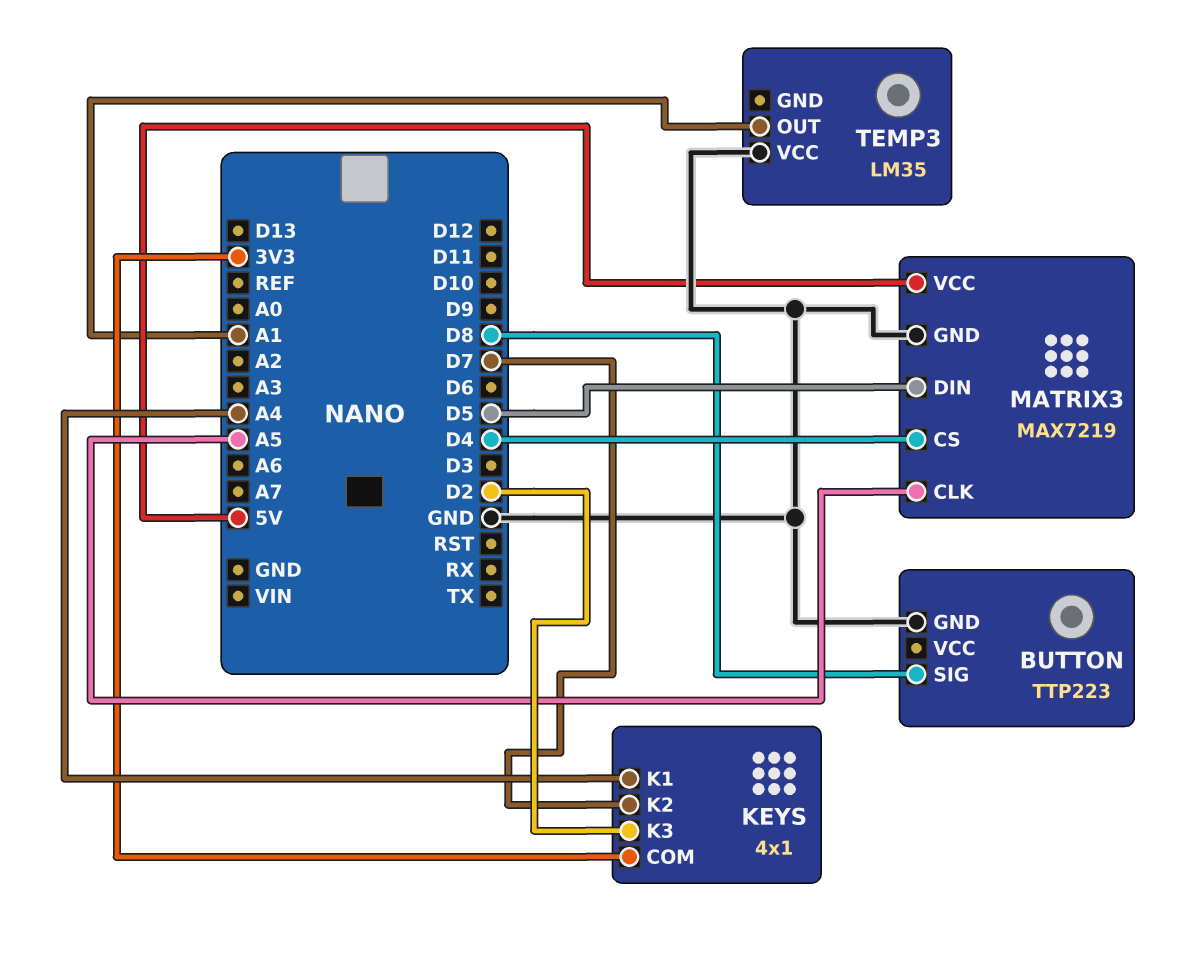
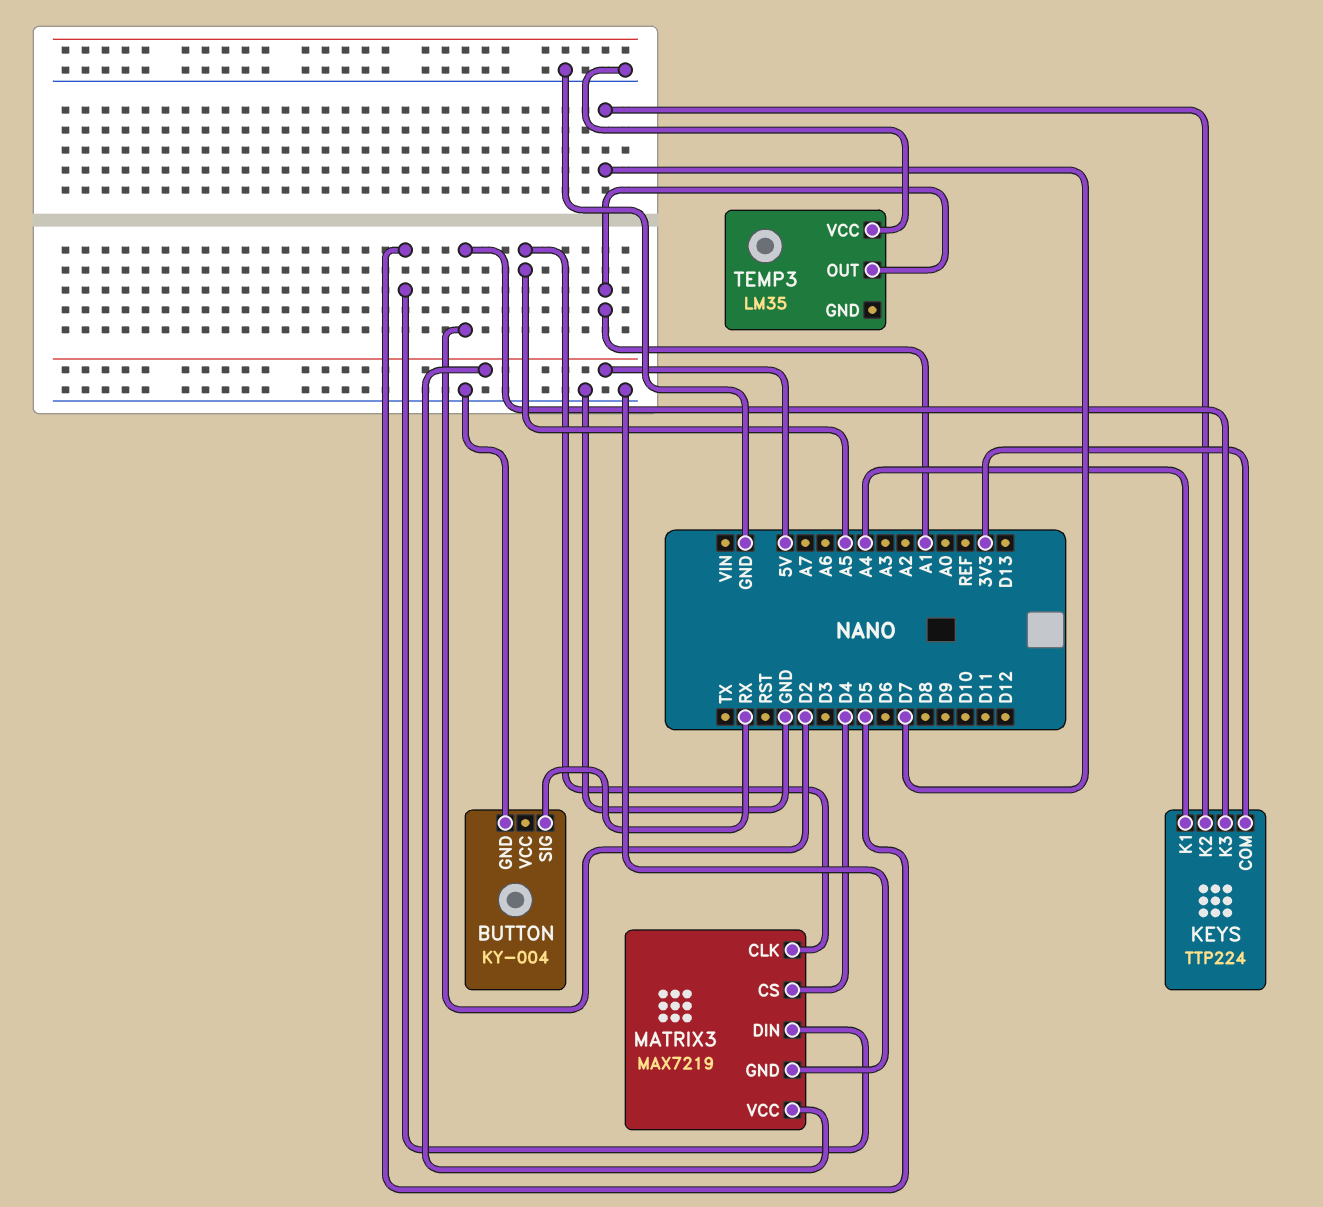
BUTTON: TTP223 -> KY-004
BUTTON pin SIG: D8 -> RX
KEYS: 4x1 -> TTP224

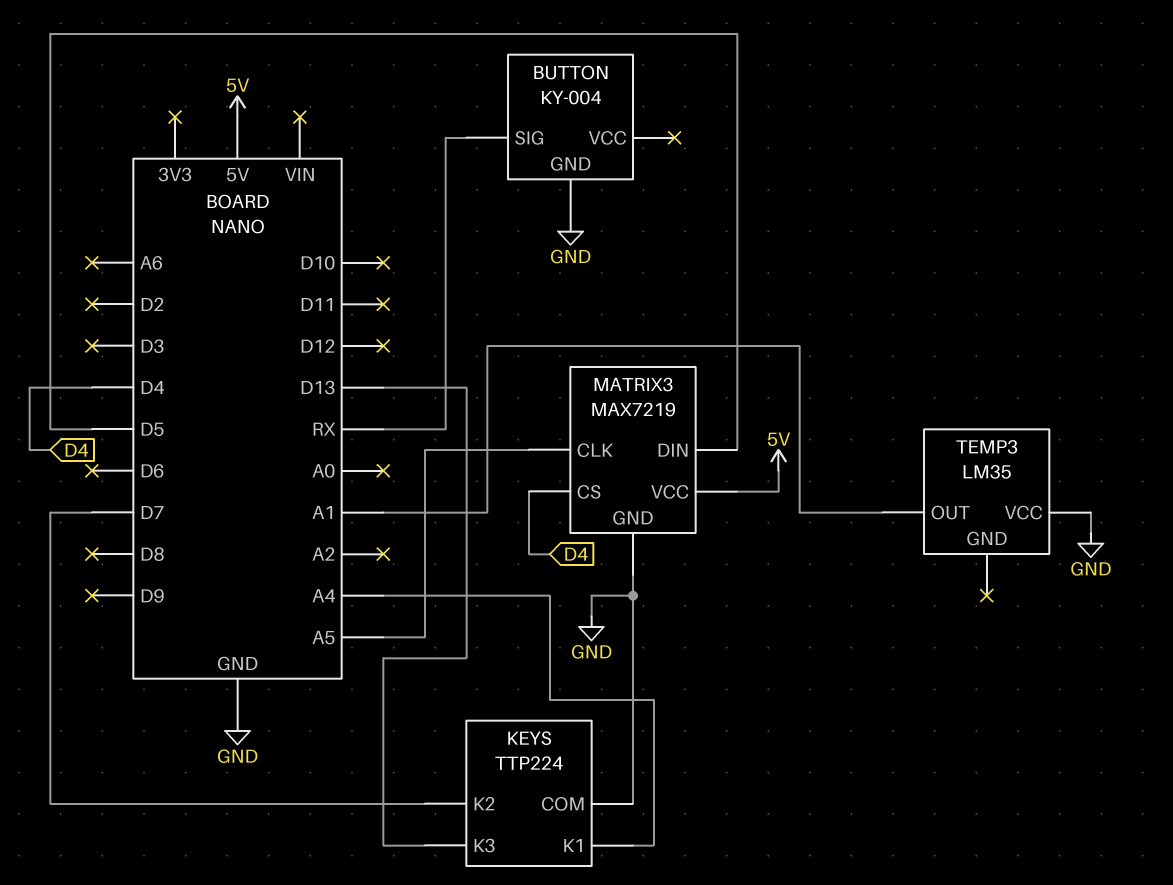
KEYS pin COM: 3V3 -> GND
KEYS pin K3: D2 -> D13

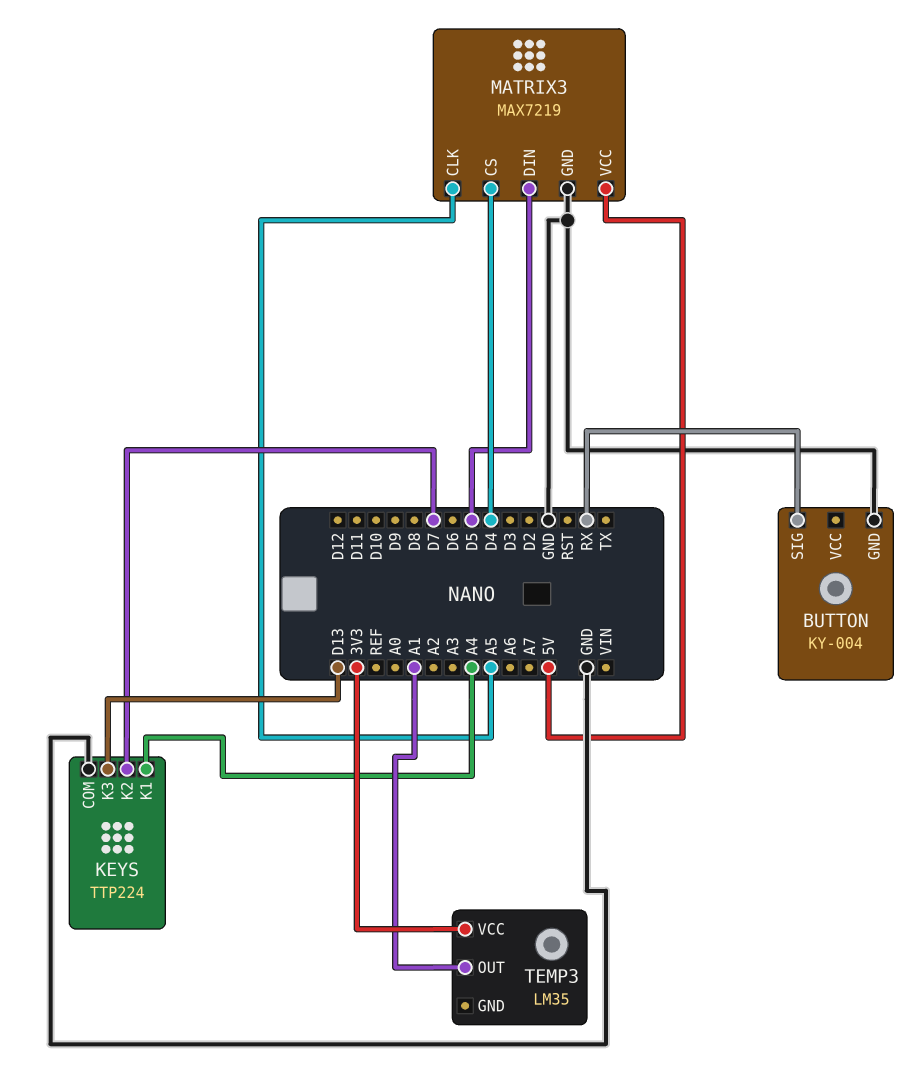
TEMP3 pin VCC: GND -> 3V3

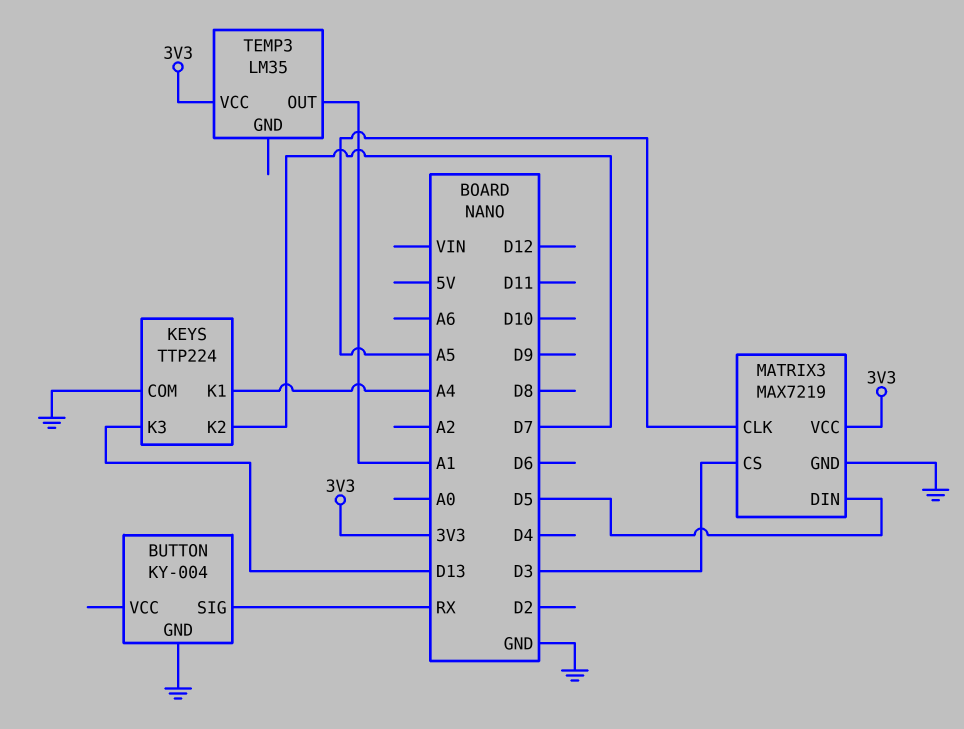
MATRIX3 pin CS: D4 -> D3
MATRIX3 pin VCC: 5V -> 3V3

